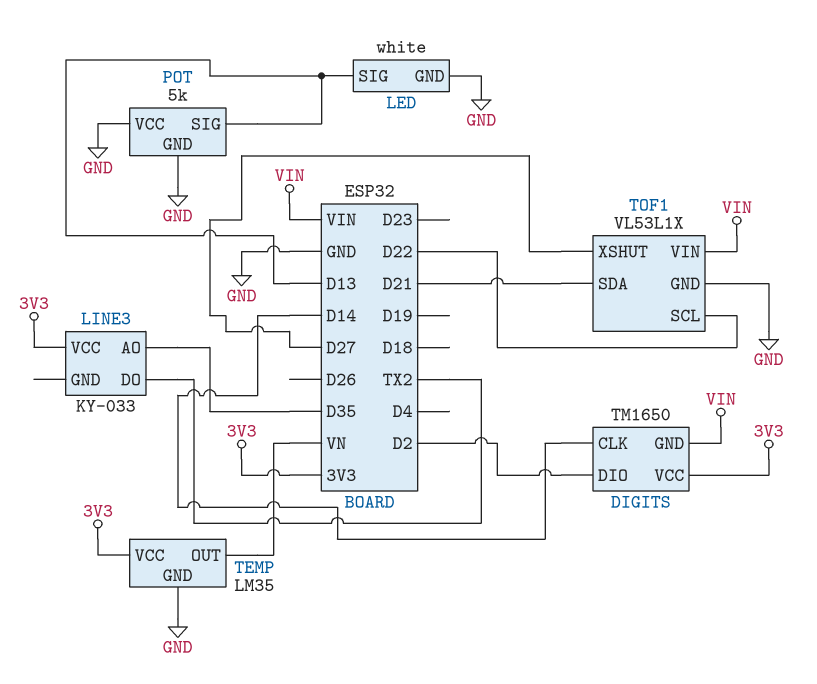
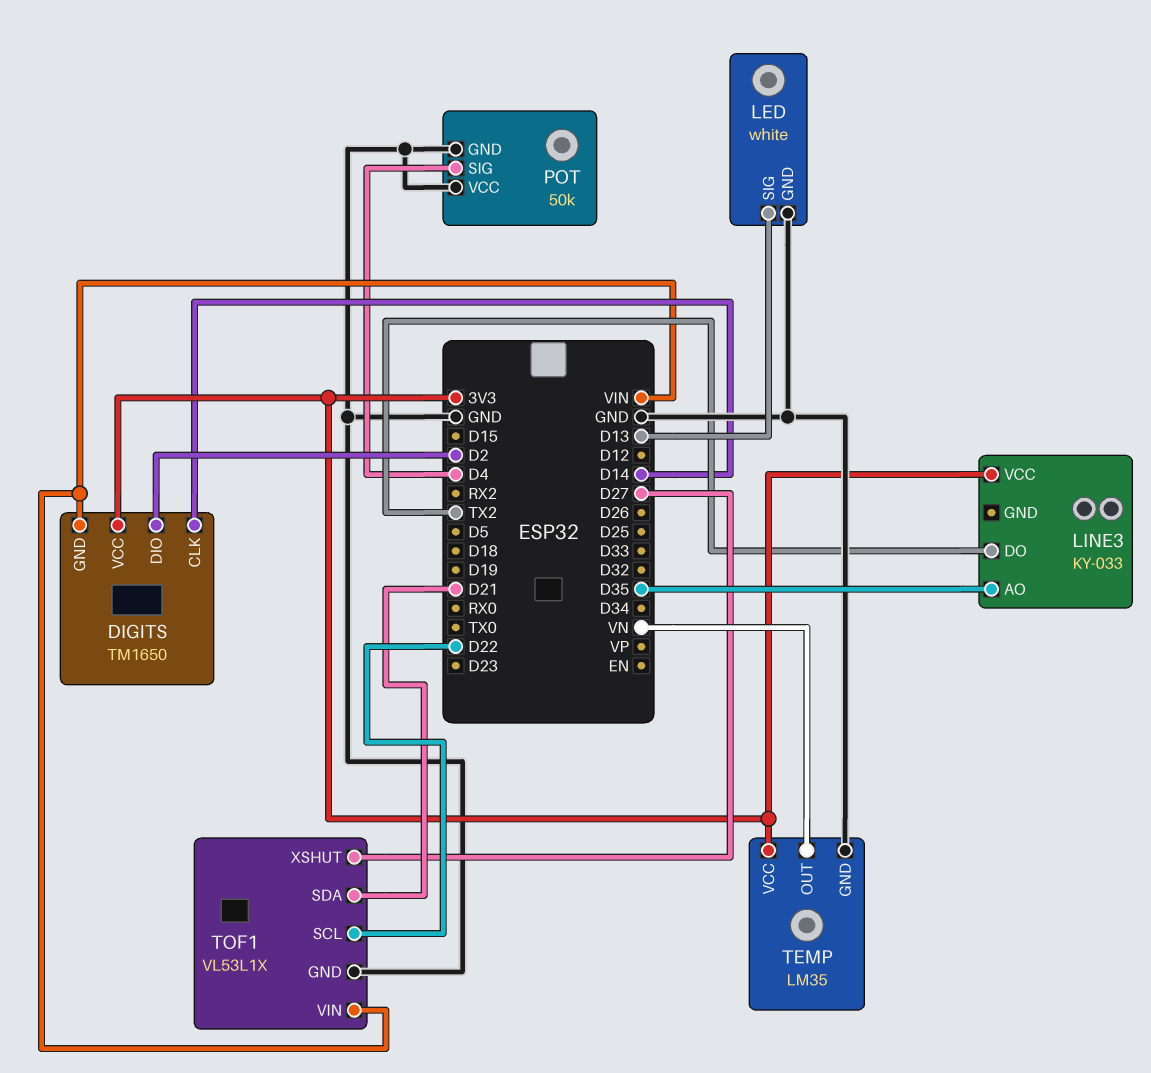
POT: 5k -> 50k
POT pin SIG: D13 -> D4

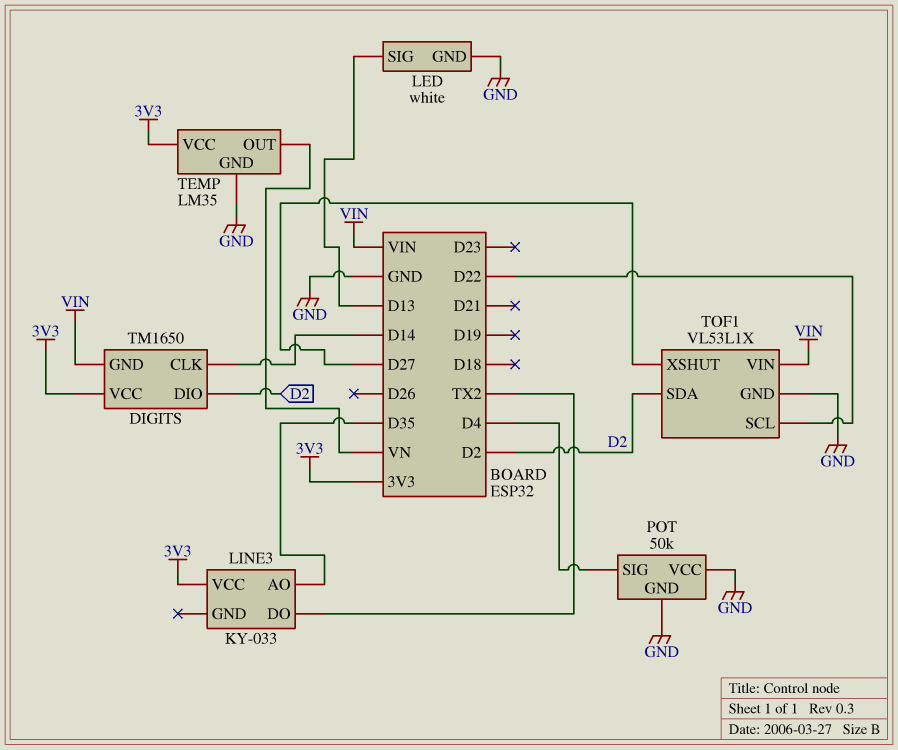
TOF1 pin SDA: D21 -> D2

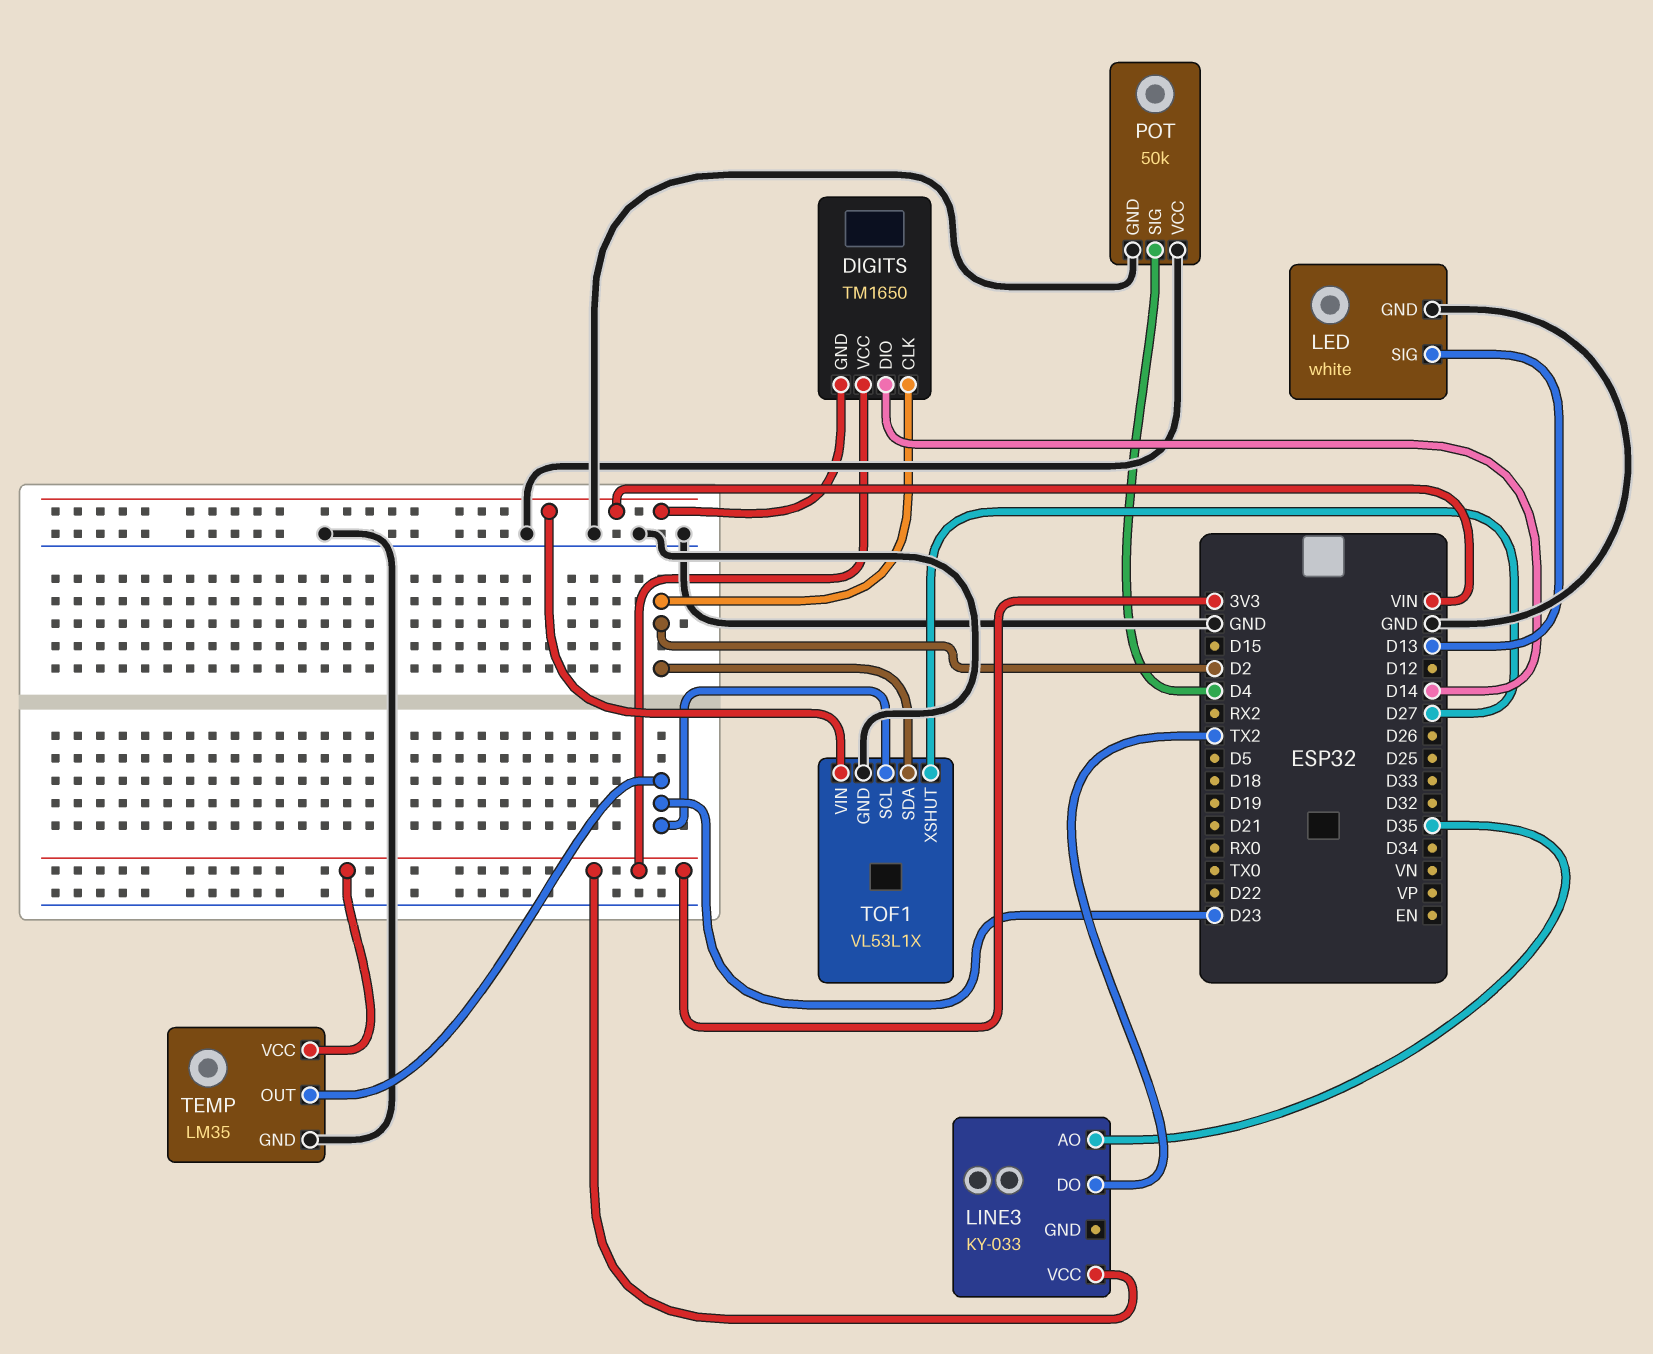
DIGITS pin CLK: D14 -> D2
DIGITS pin DIO: D2 -> D14
TEMP pin OUT: VN -> D23
TOF1 pin SCL: D22 -> D23

